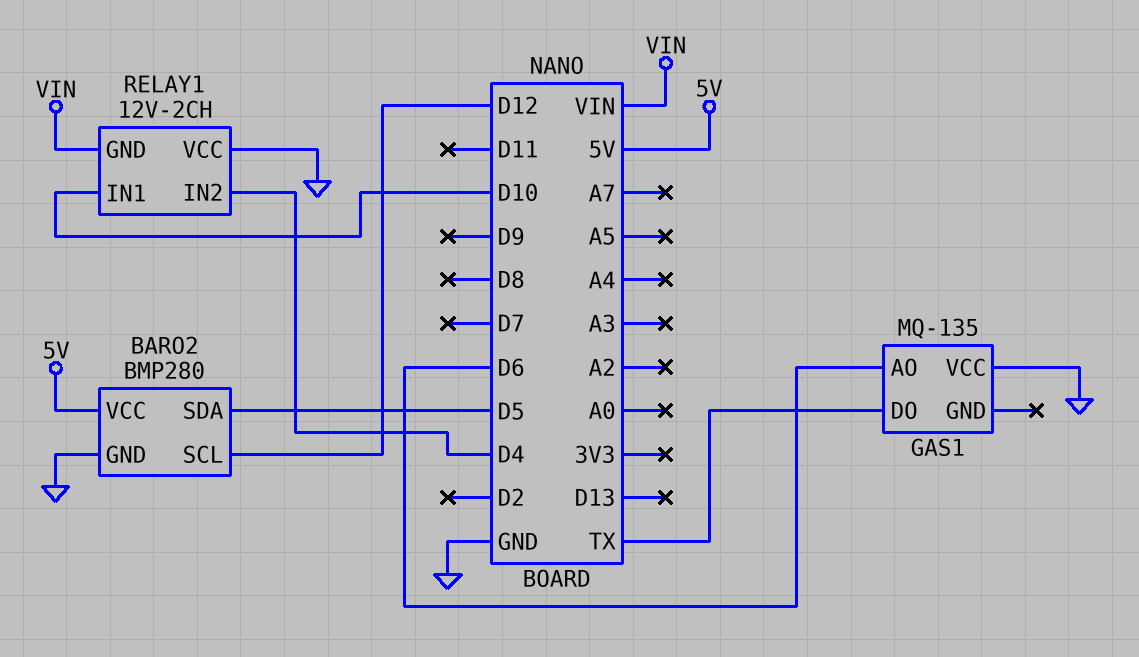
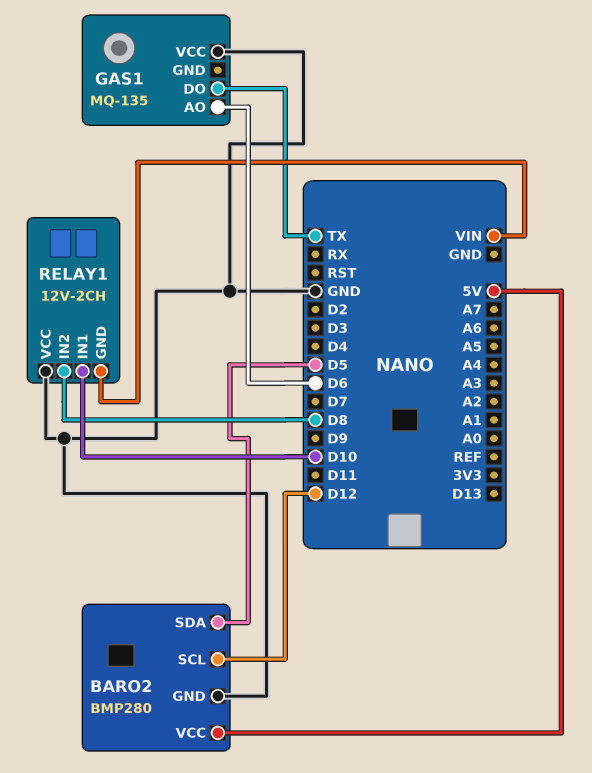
RELAY1 pin IN2: D4 -> D8

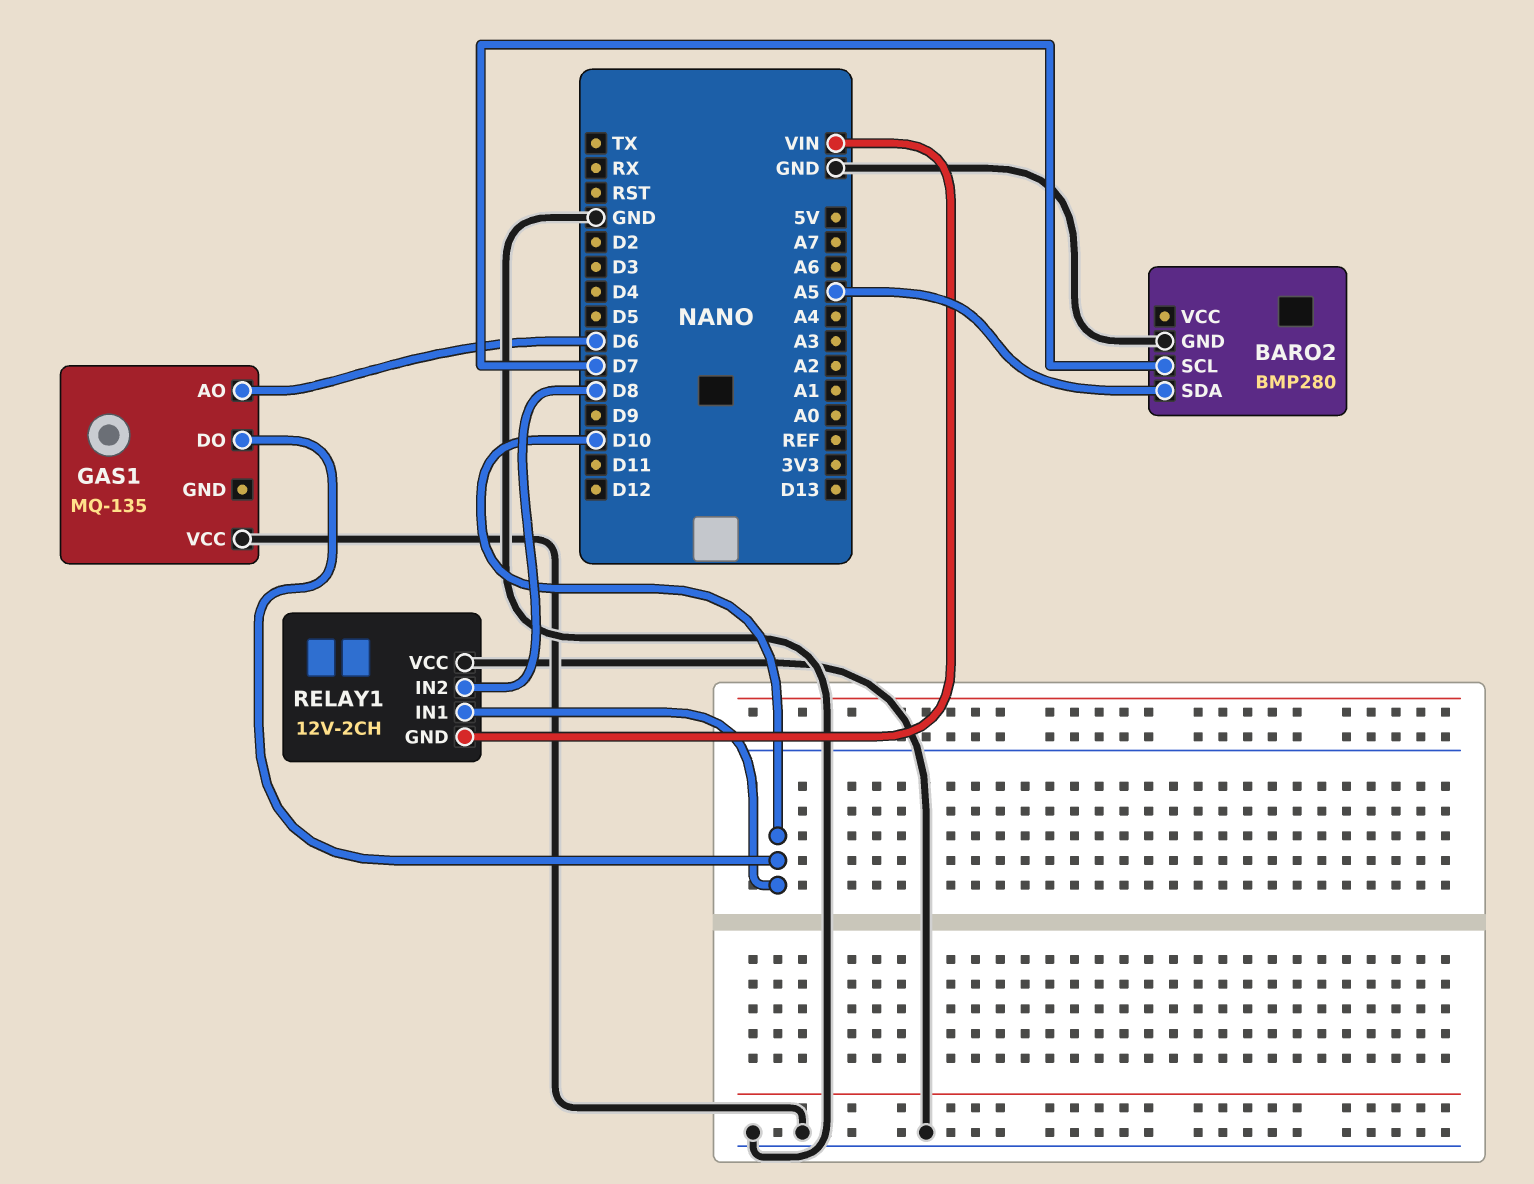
BARO2 pin SCL: D12 -> D7
BARO2 pin SDA: D5 -> A5
BARO2 pin VCC: 5V -> none
GAS1 pin DO: TX -> D10

